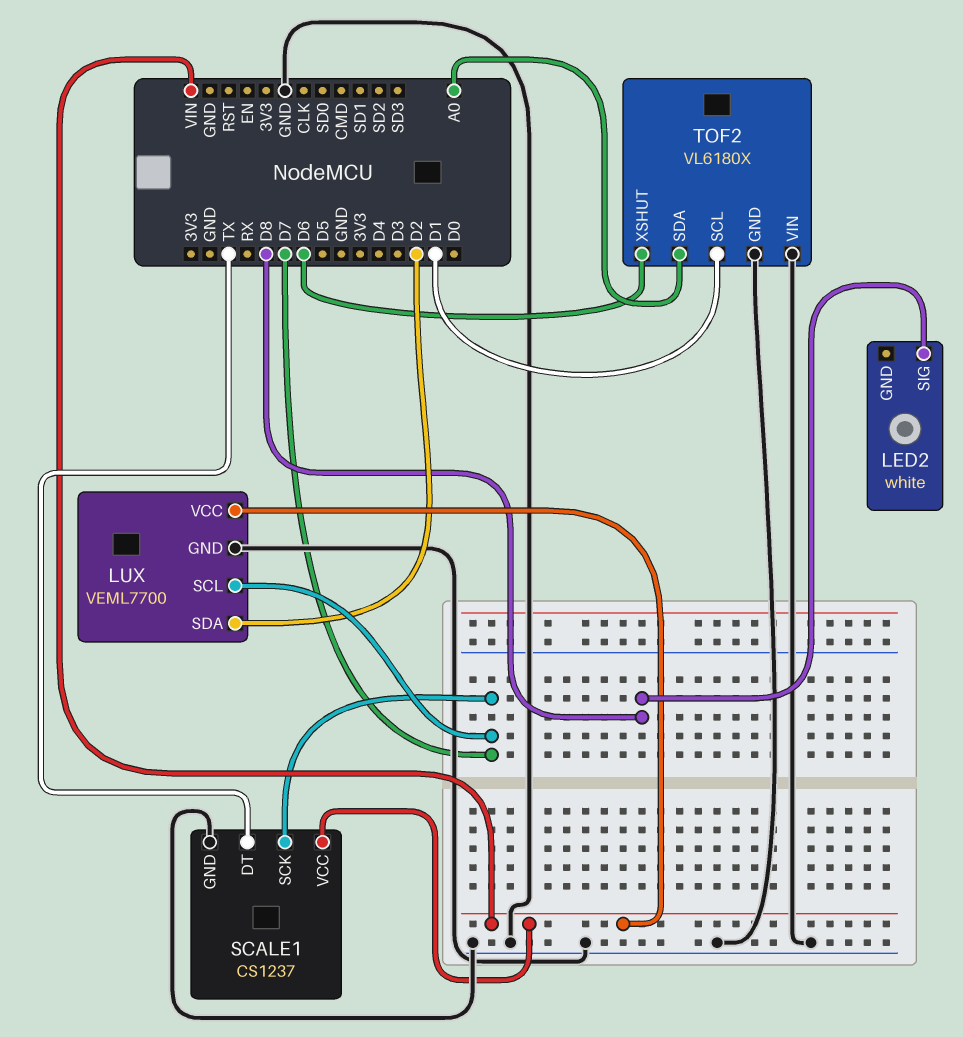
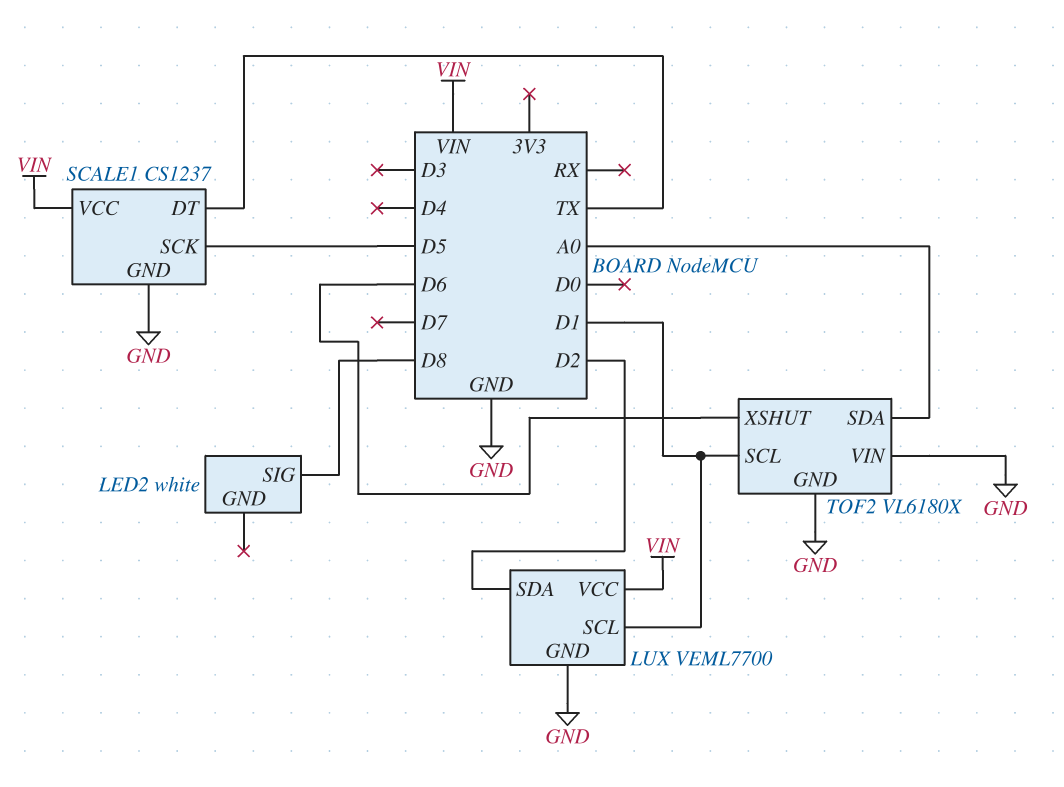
LUX pin SCL: D7 -> D1
SCALE1 pin SCK: D7 -> D5

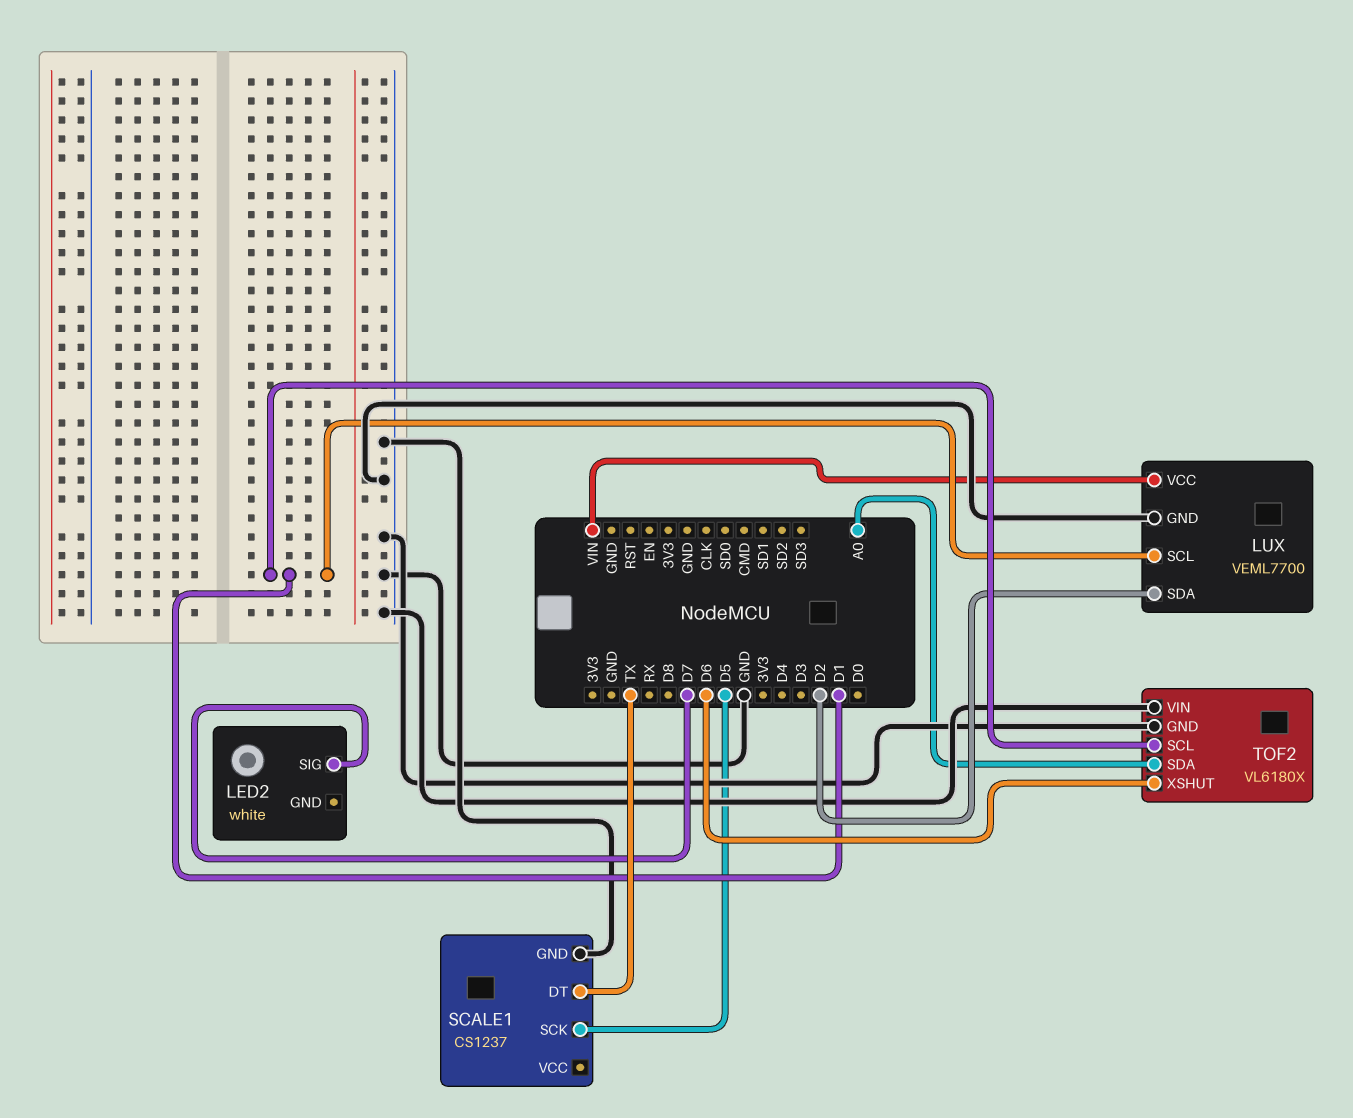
LED2 pin SIG: D8 -> D7
SCALE1 pin VCC: VIN -> none

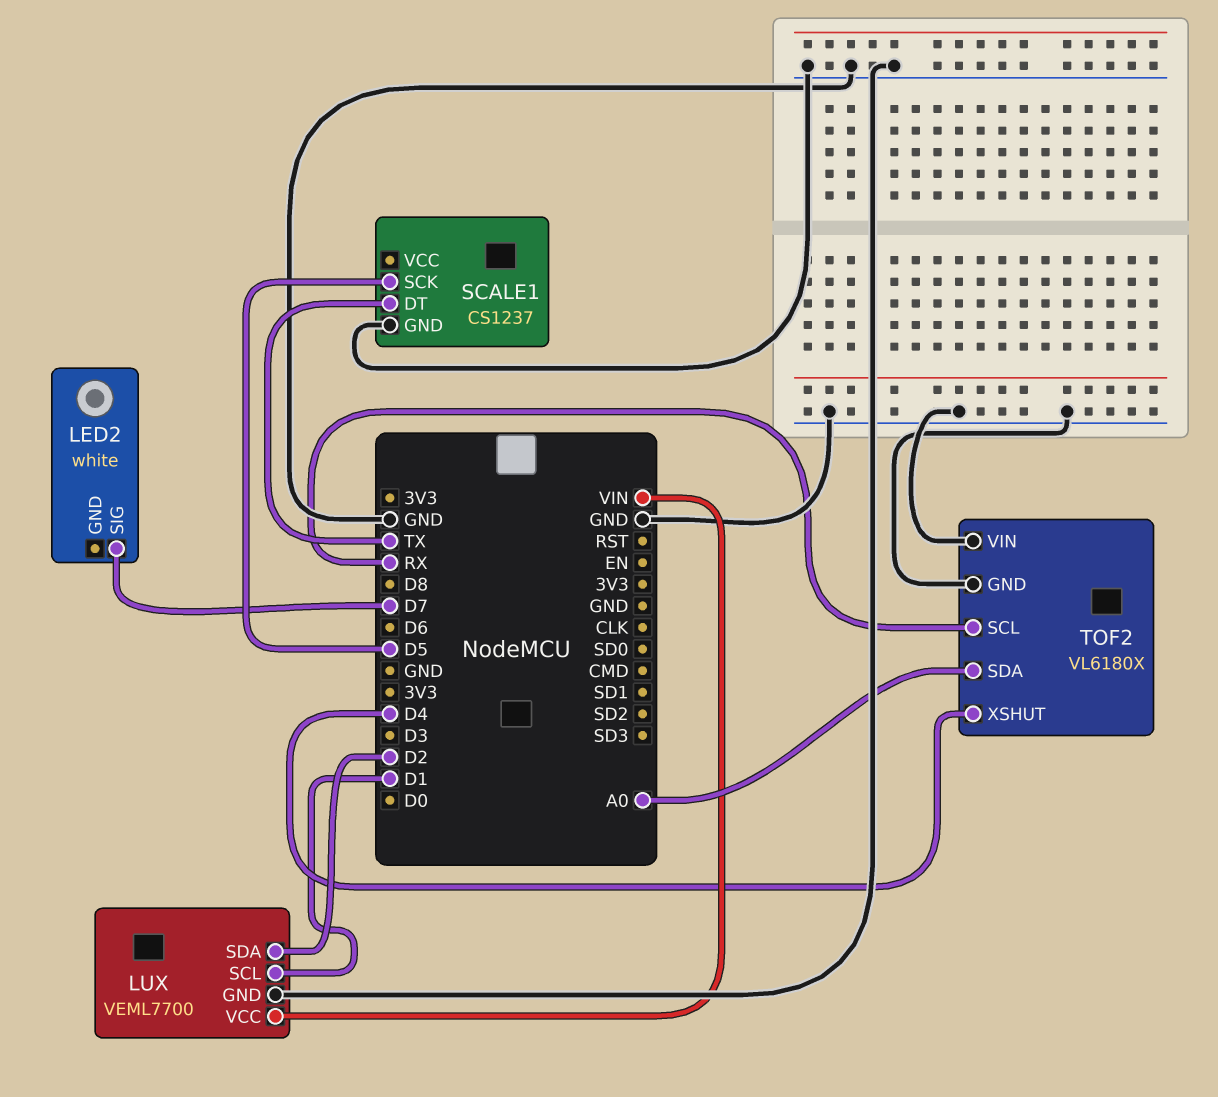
TOF2 pin SCL: D1 -> RX
TOF2 pin XSHUT: D6 -> D4

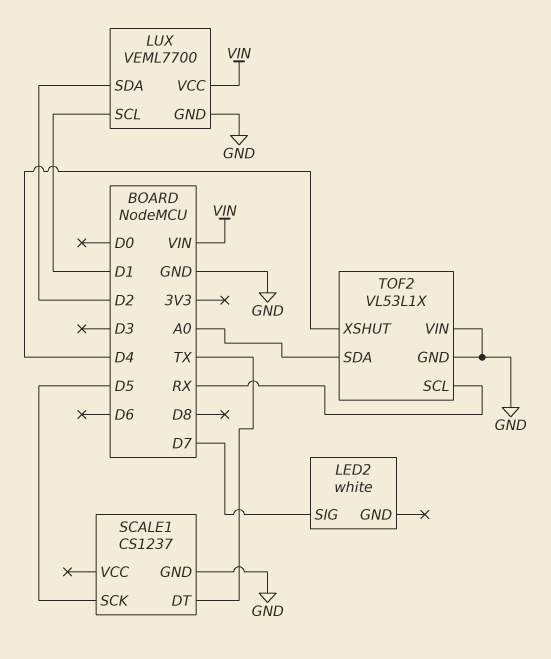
TOF2: VL6180X -> VL53L1X

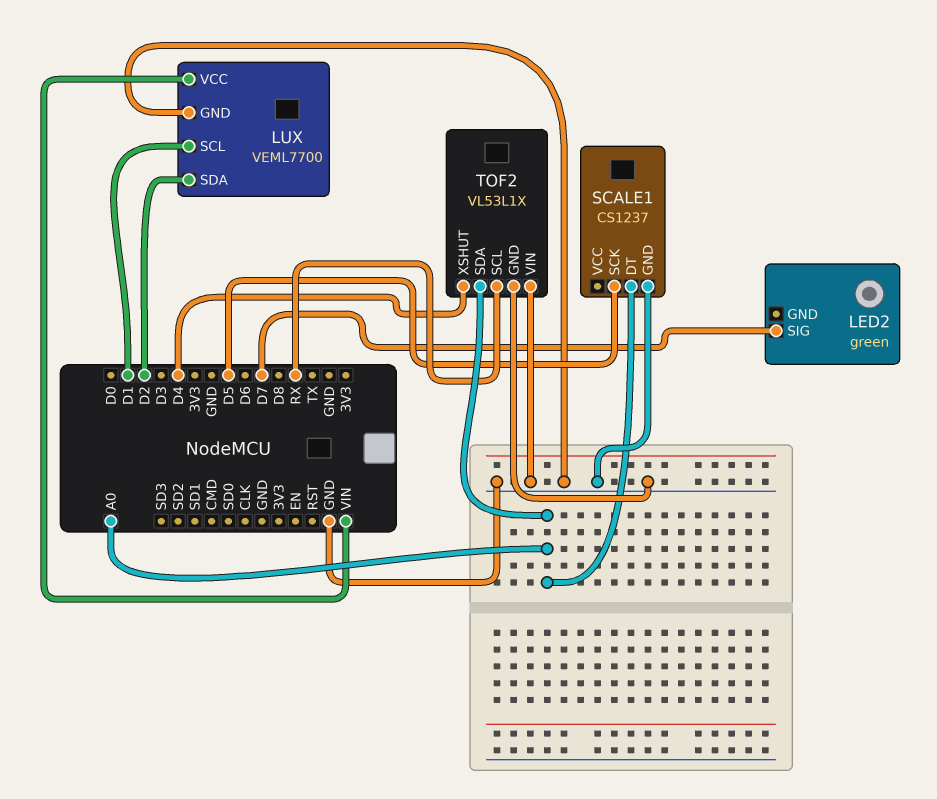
LED2: white -> green
SCALE1 pin DT: TX -> A0

